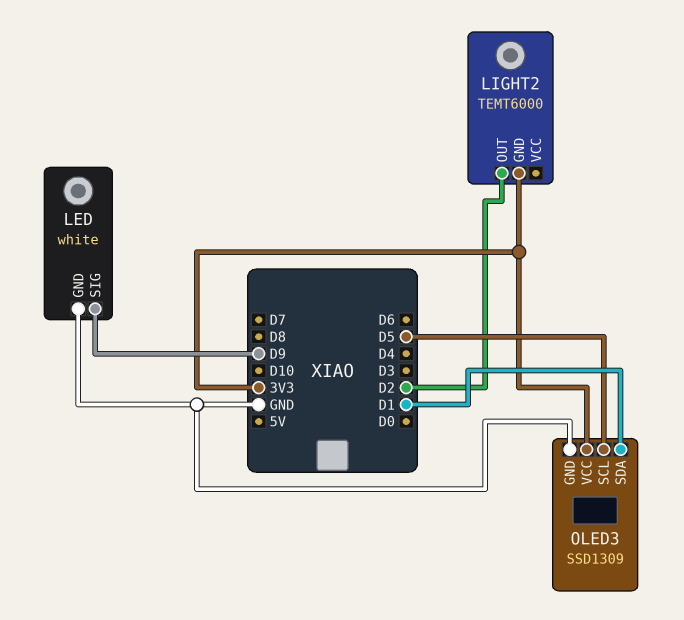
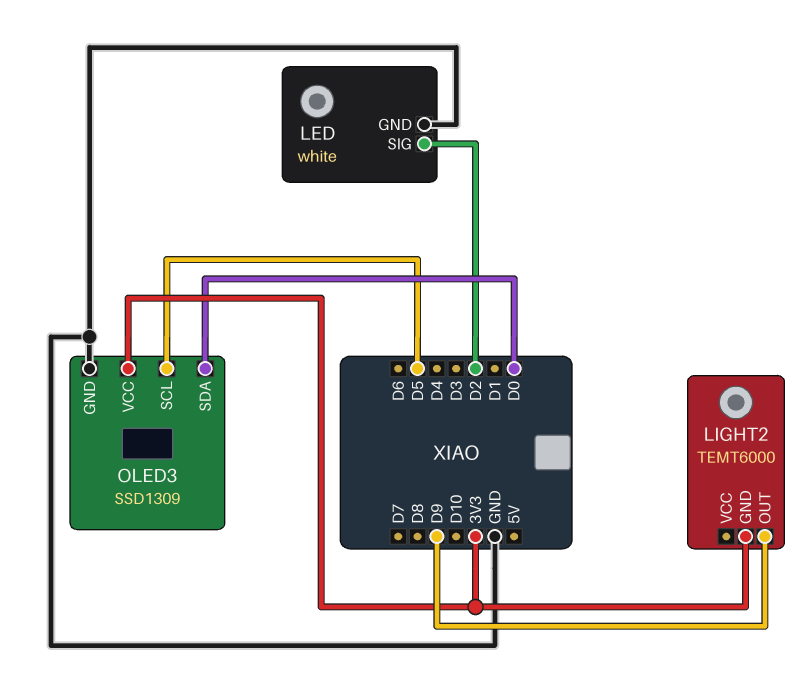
LED pin SIG: D9 -> D2
LIGHT2 pin OUT: D2 -> D9
OLED3 pin SDA: D1 -> D0

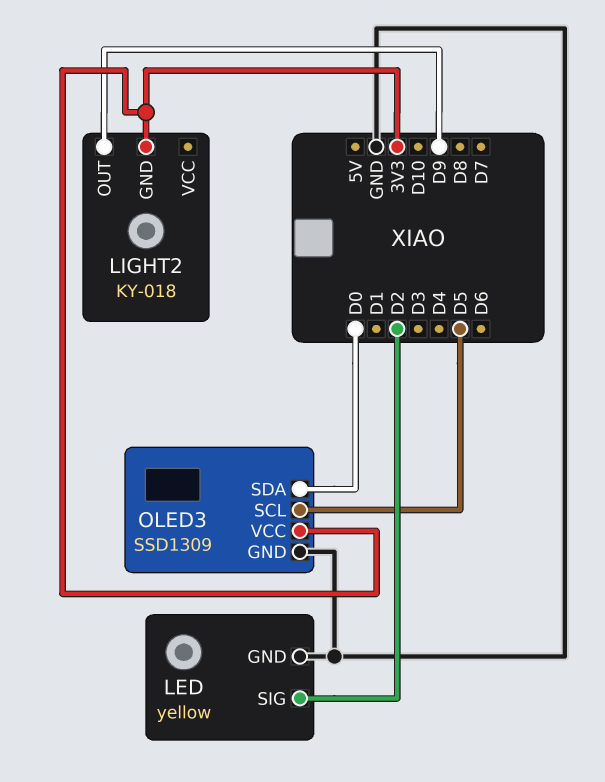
LED: white -> yellow
LIGHT2: TEMT6000 -> KY-018

